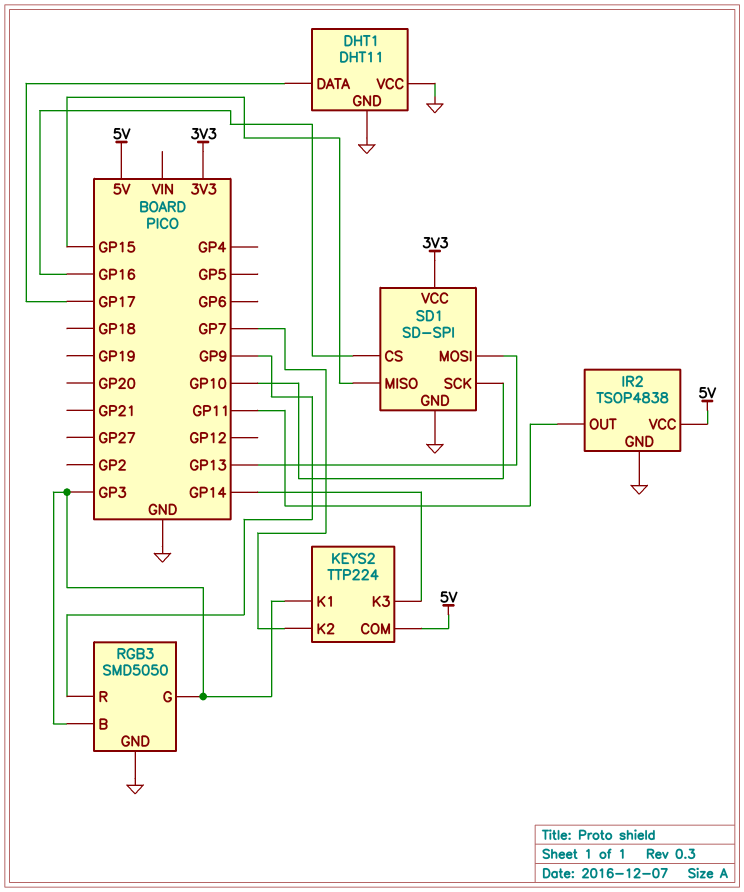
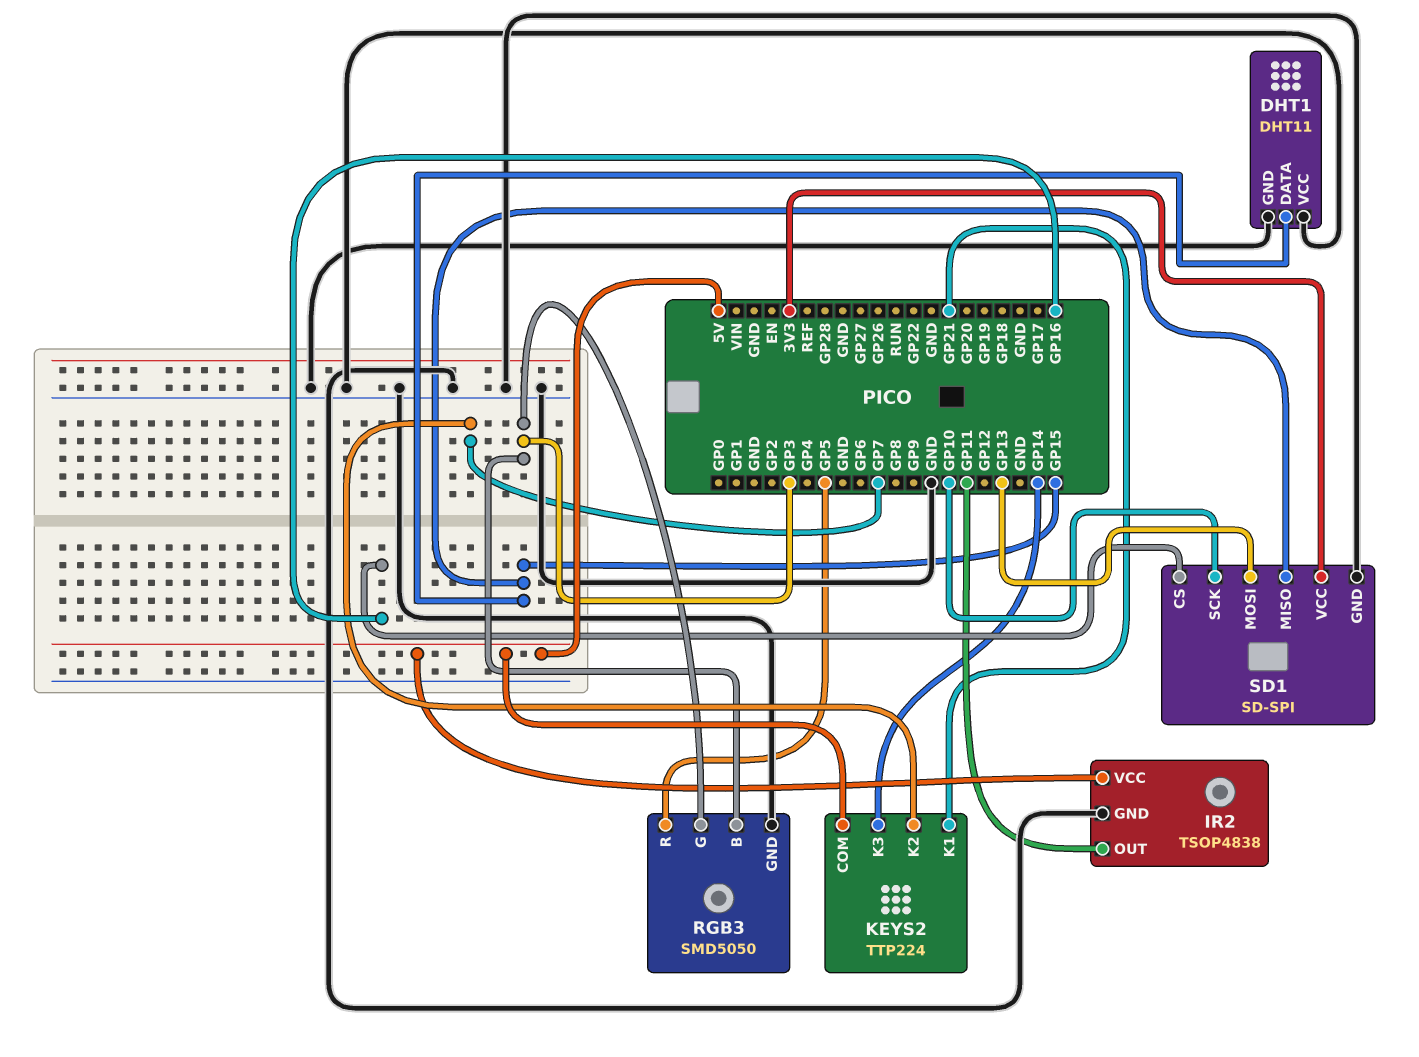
DHT1 pin DATA: GP17 -> GP15
KEYS2 pin K1: GP3 -> GP21
RGB3 pin R: GP9 -> GP5

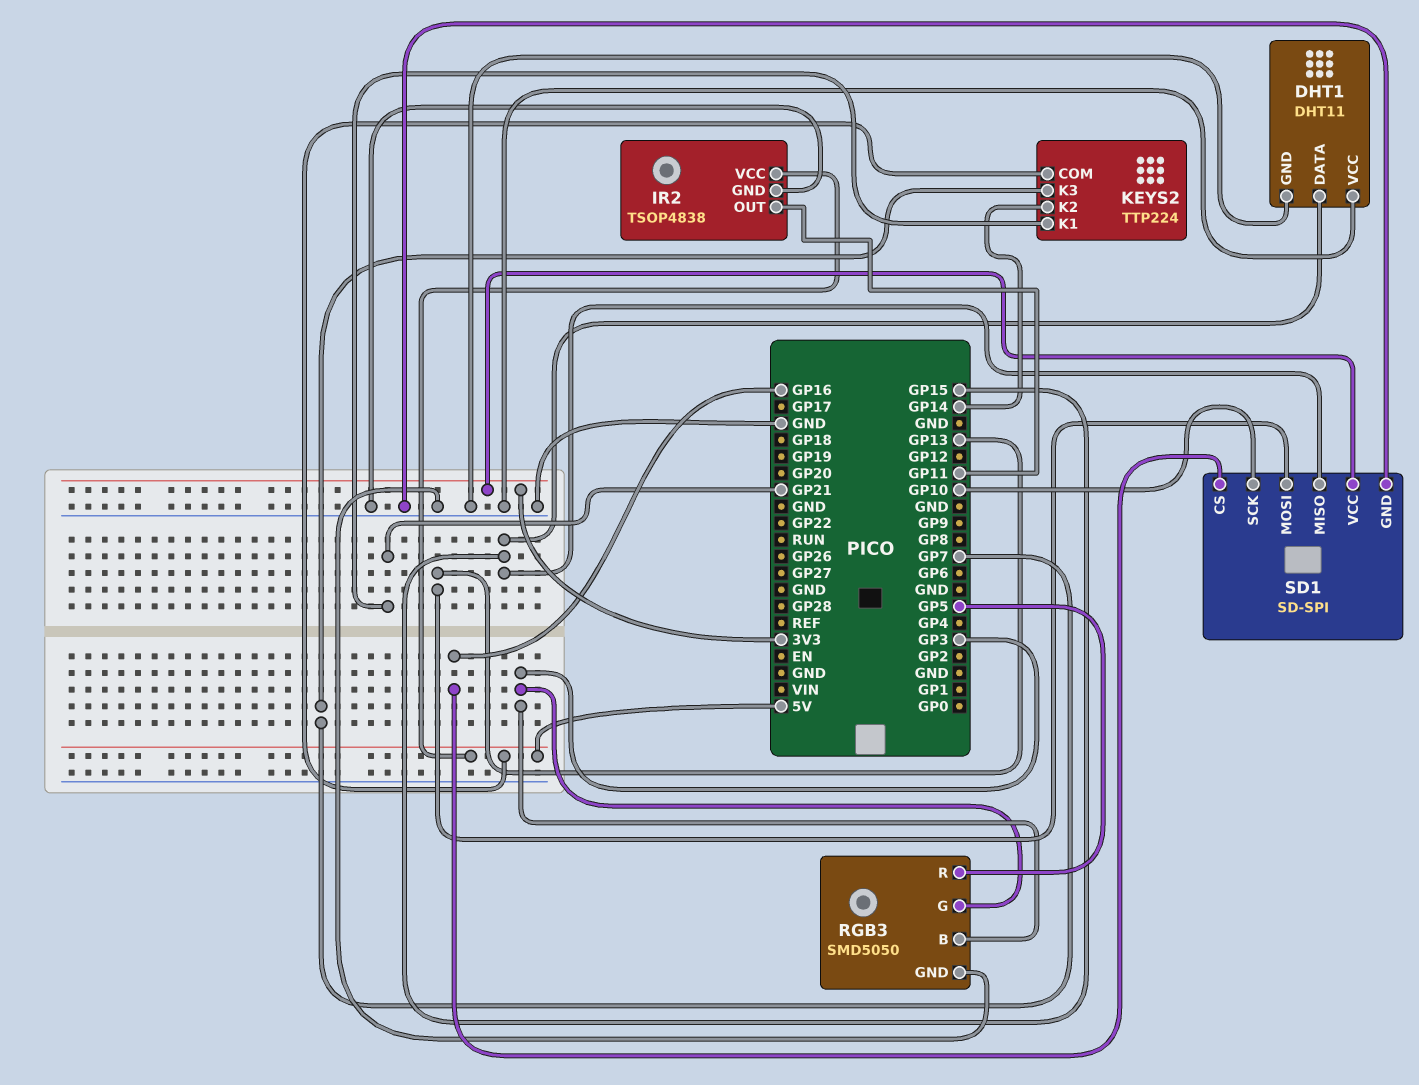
KEYS2 pin K2: GP7 -> GP14
KEYS2 pin K3: GP14 -> GP7

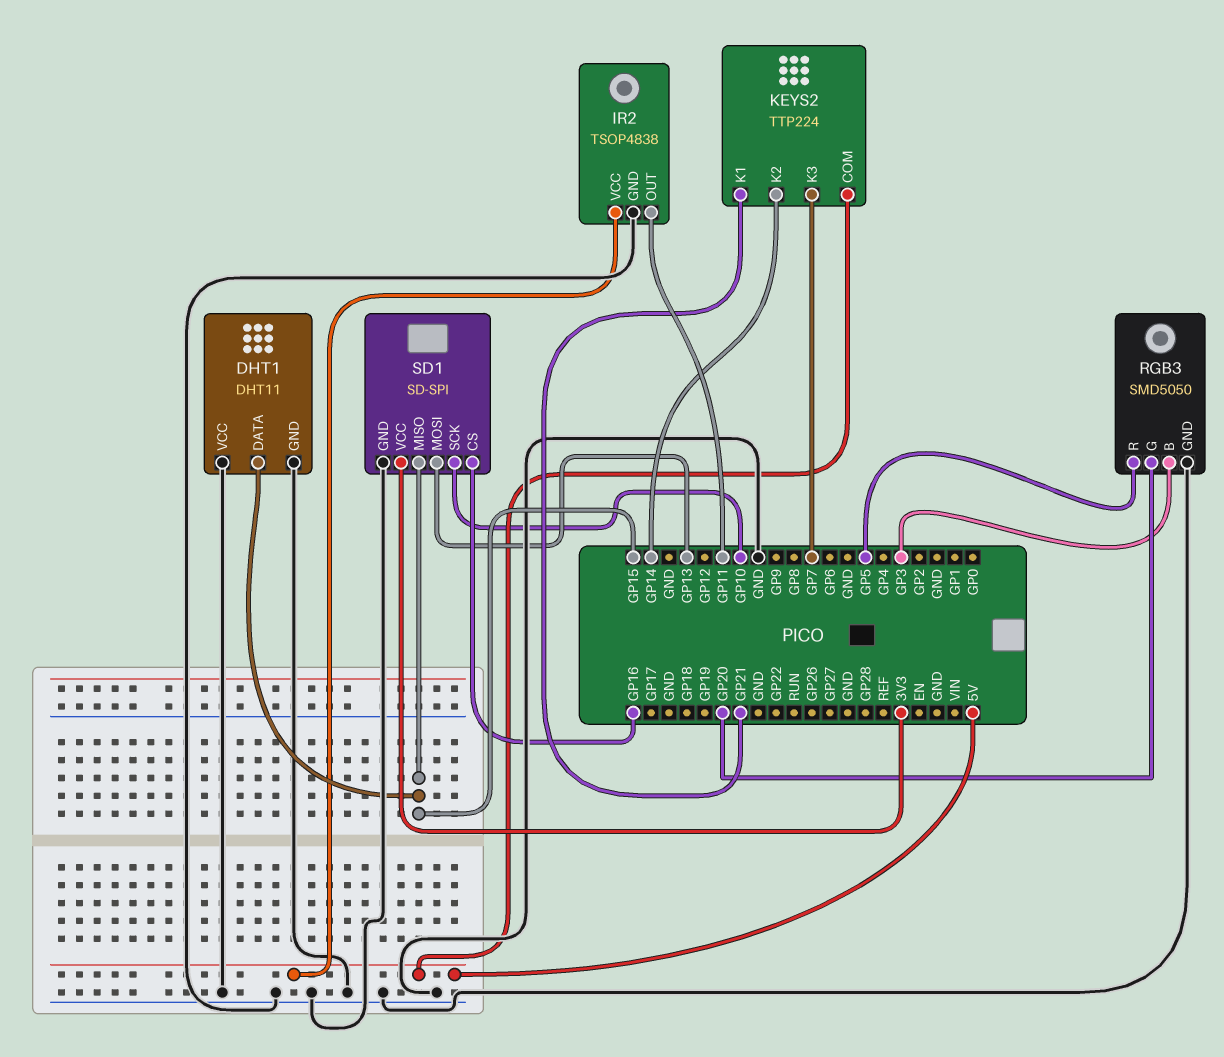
RGB3 pin G: GP3 -> GP20

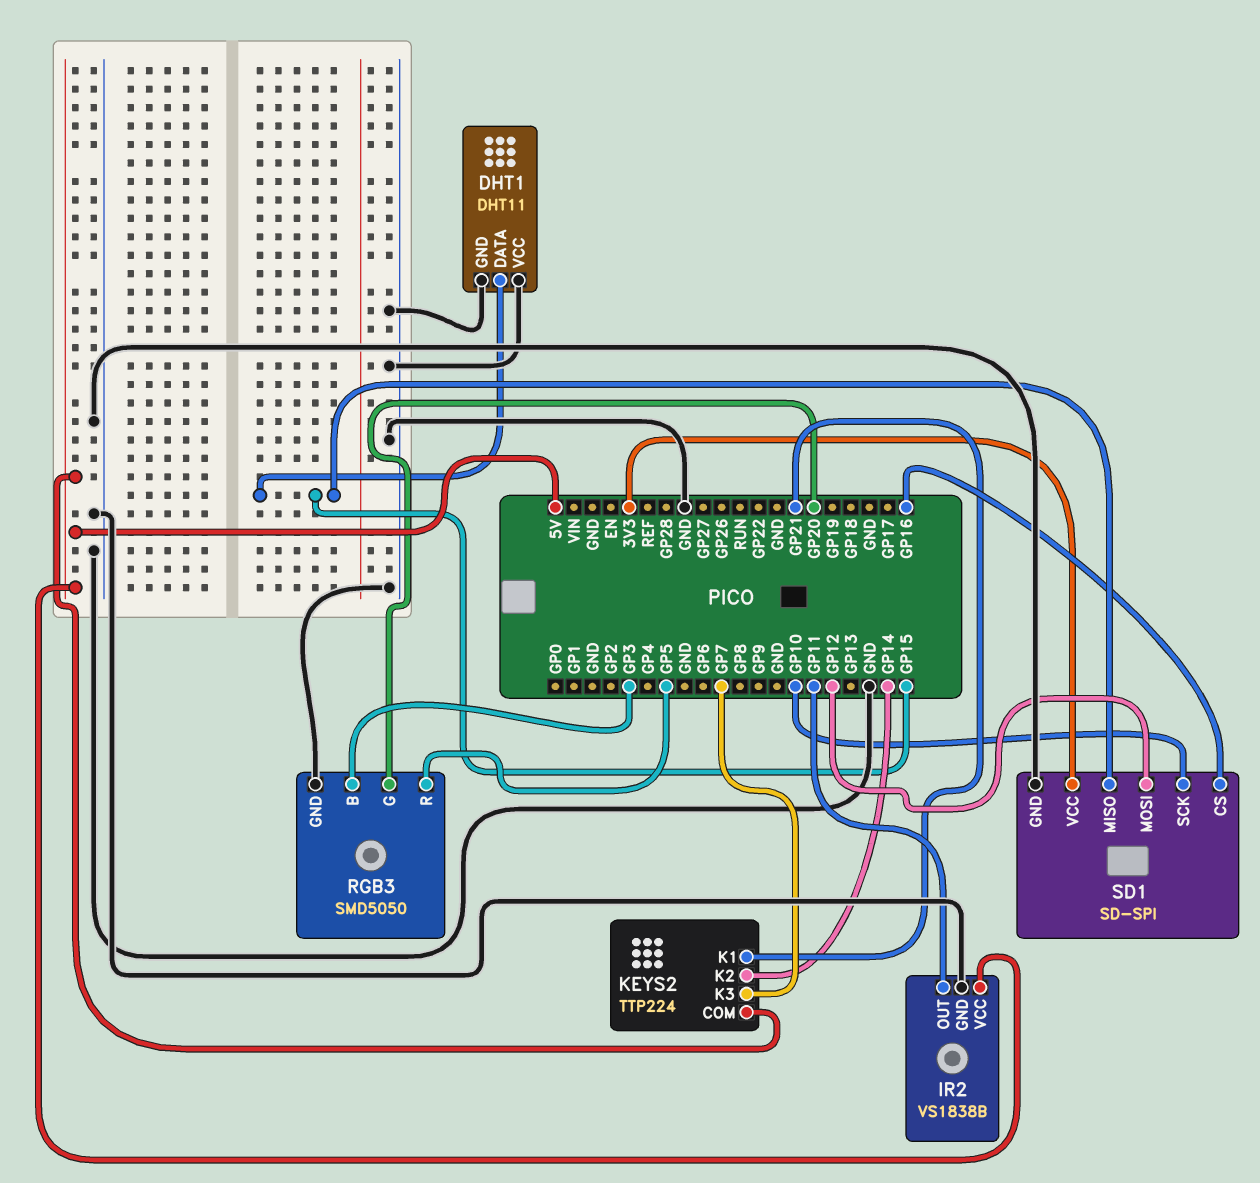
IR2: TSOP4838 -> VS1838B
SD1 pin MOSI: GP13 -> GP12

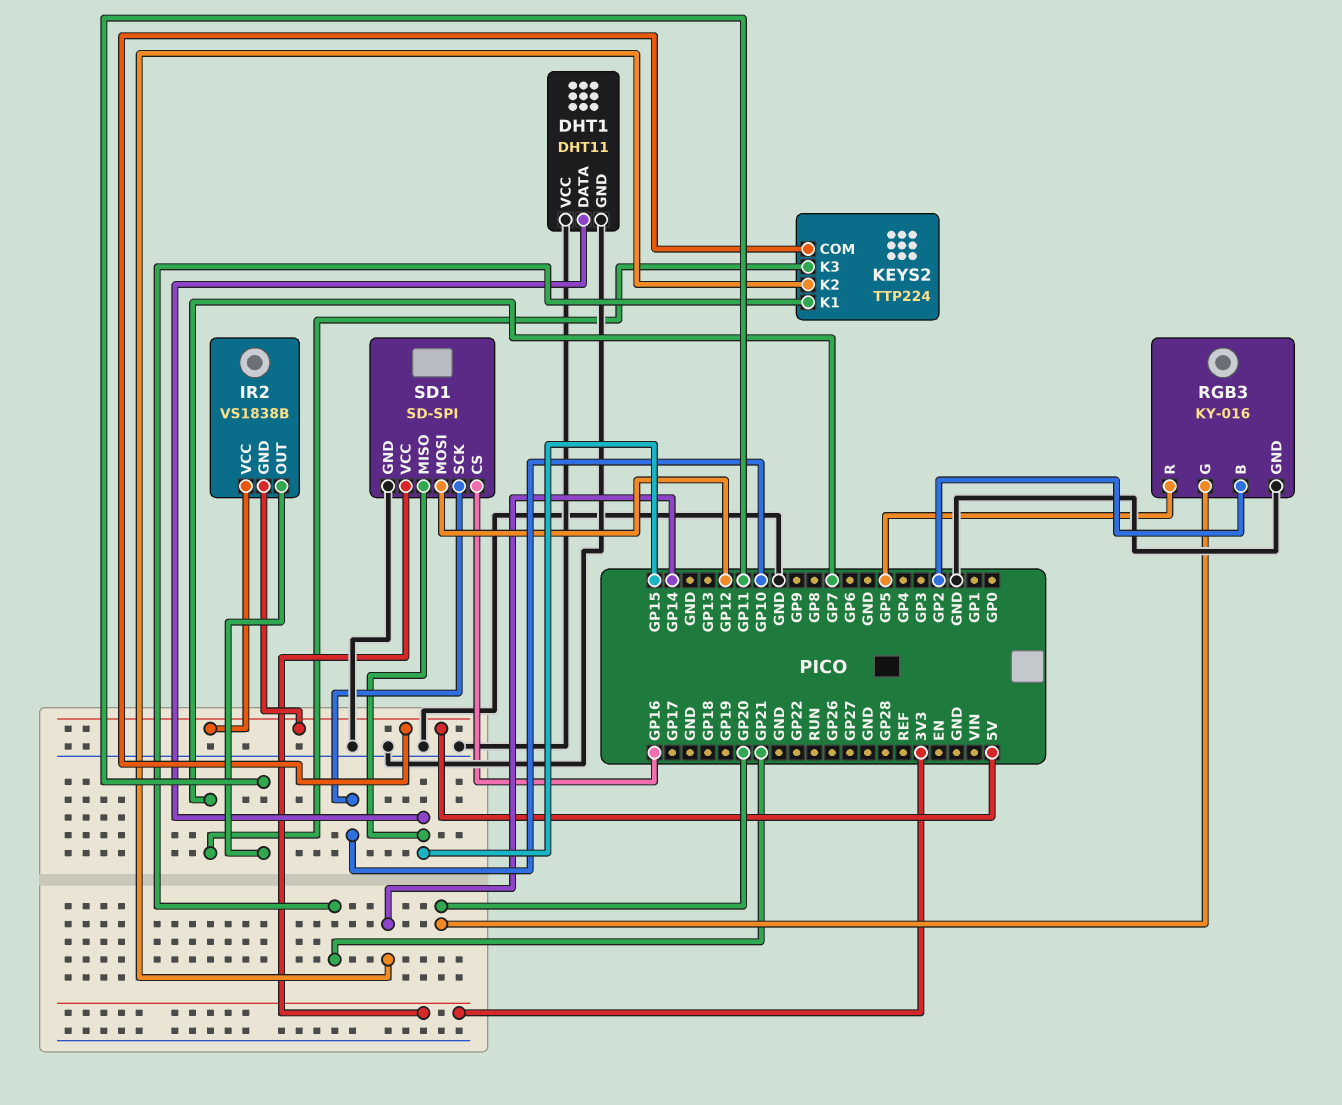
IR2 pin GND: GND -> 5V
RGB3: SMD5050 -> KY-016
RGB3 pin B: GP3 -> GP2

